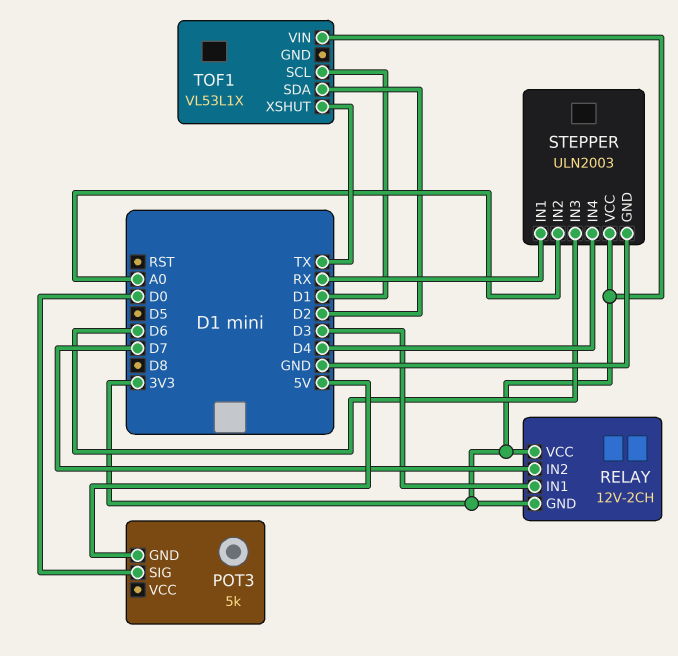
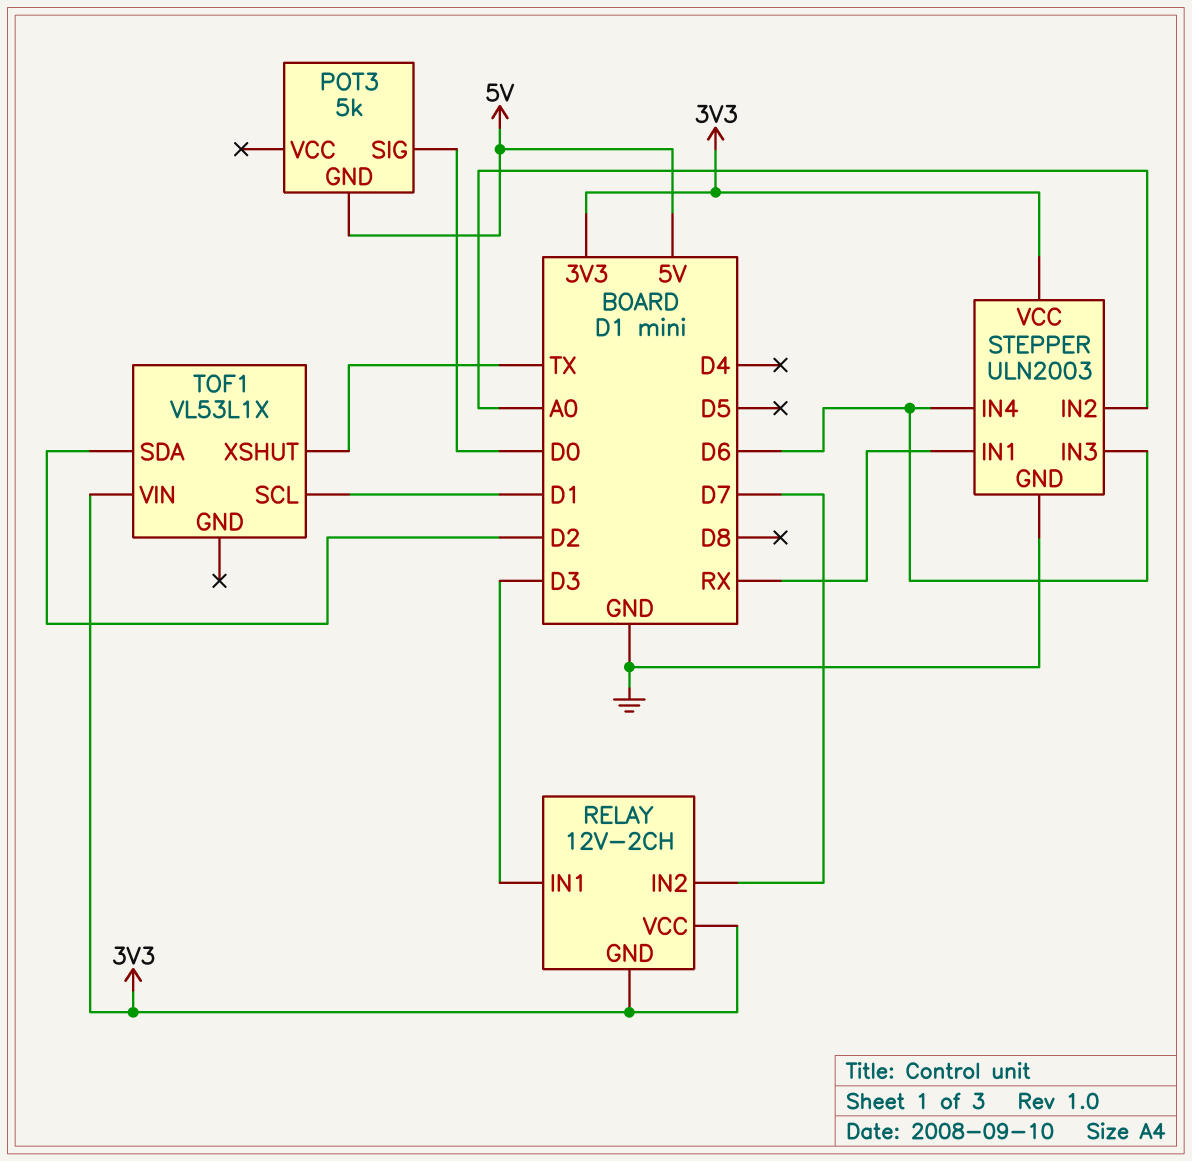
STEPPER pin IN4: D4 -> D6

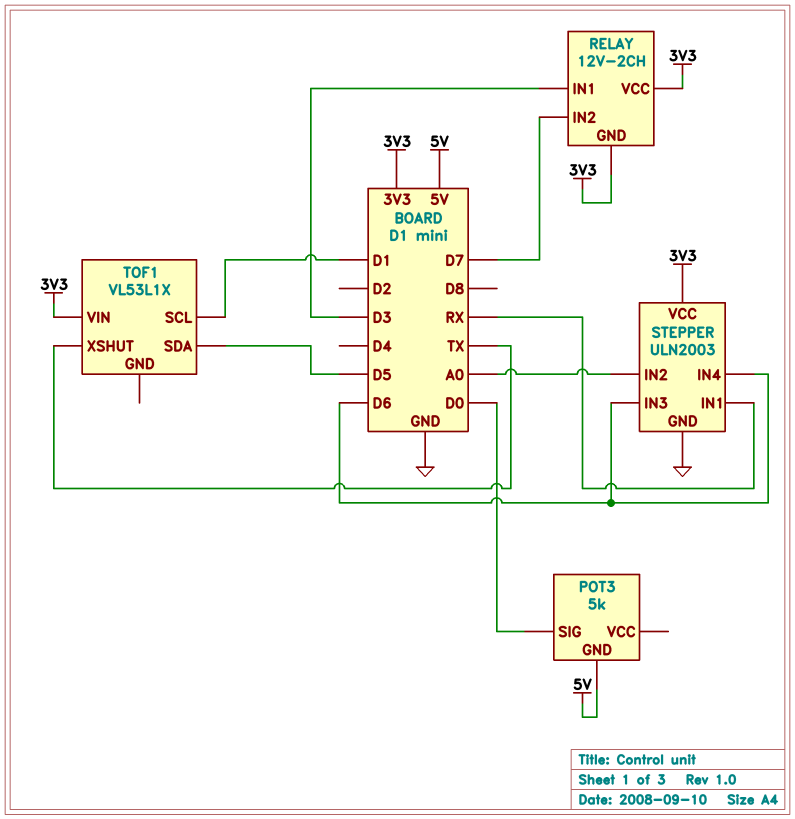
TOF1 pin SDA: D2 -> D5

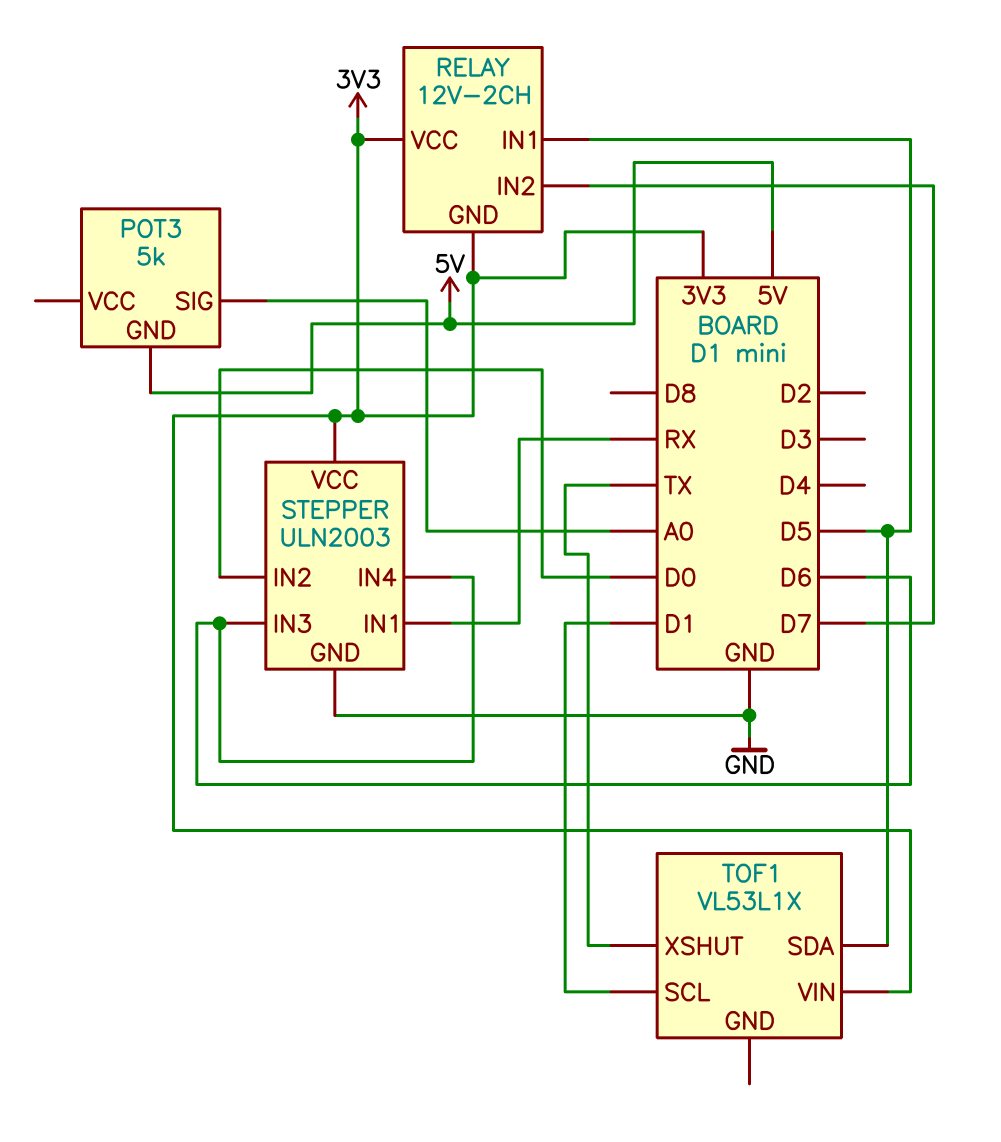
POT3 pin SIG: D0 -> A0
RELAY pin IN1: D3 -> D5
STEPPER pin IN2: A0 -> D0

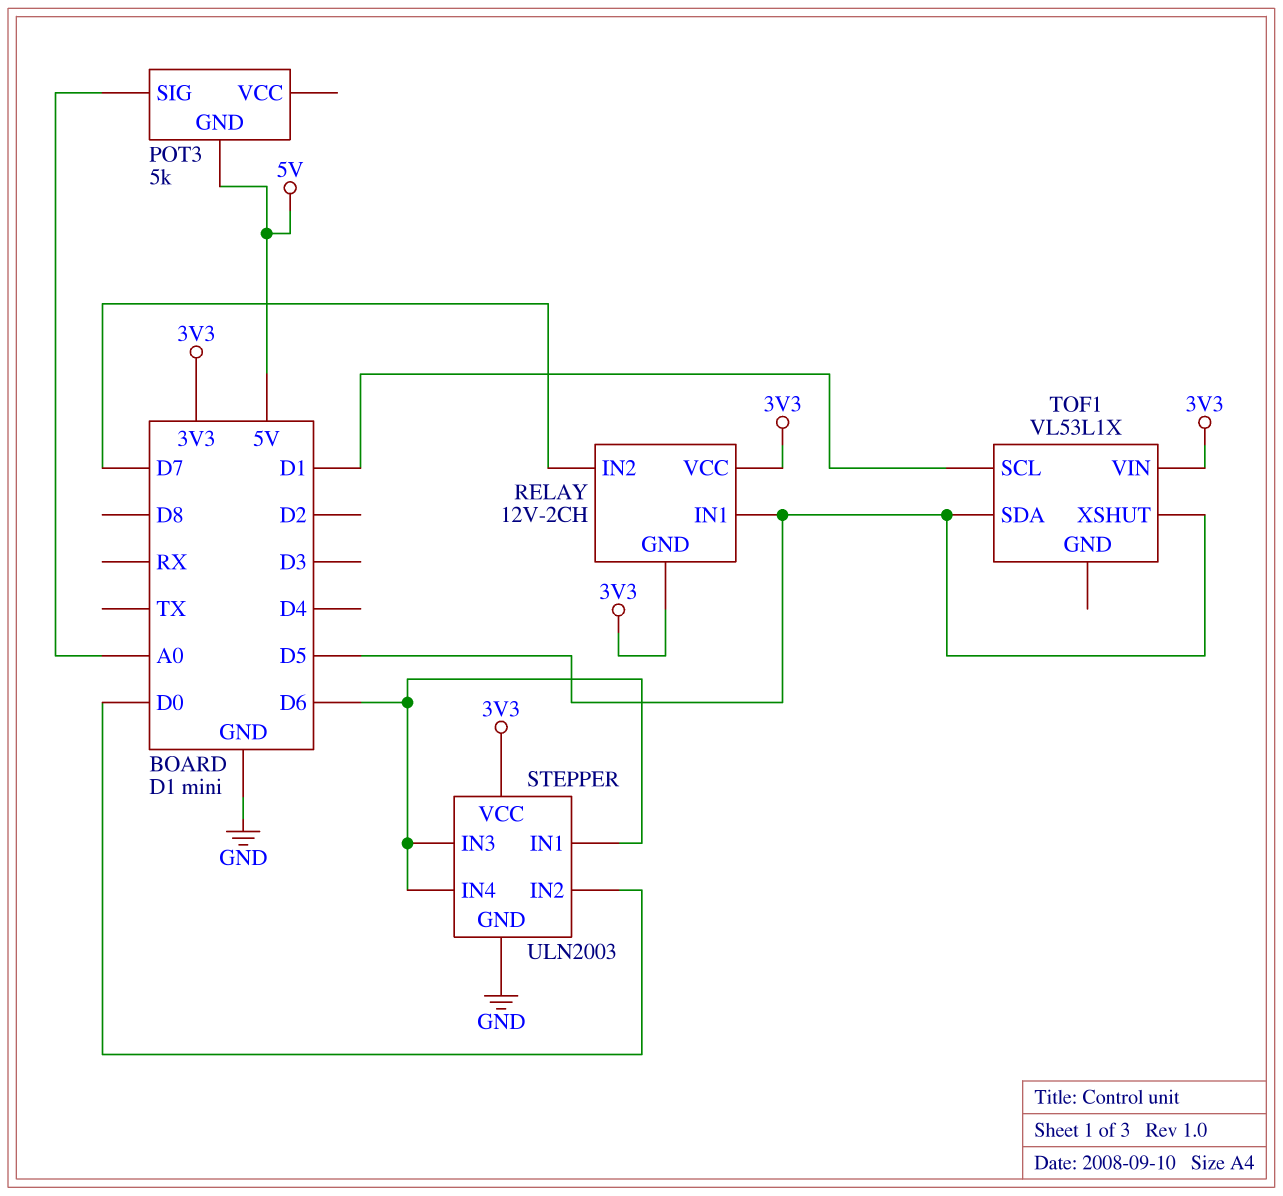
STEPPER pin IN1: RX -> D6
TOF1 pin XSHUT: TX -> D5

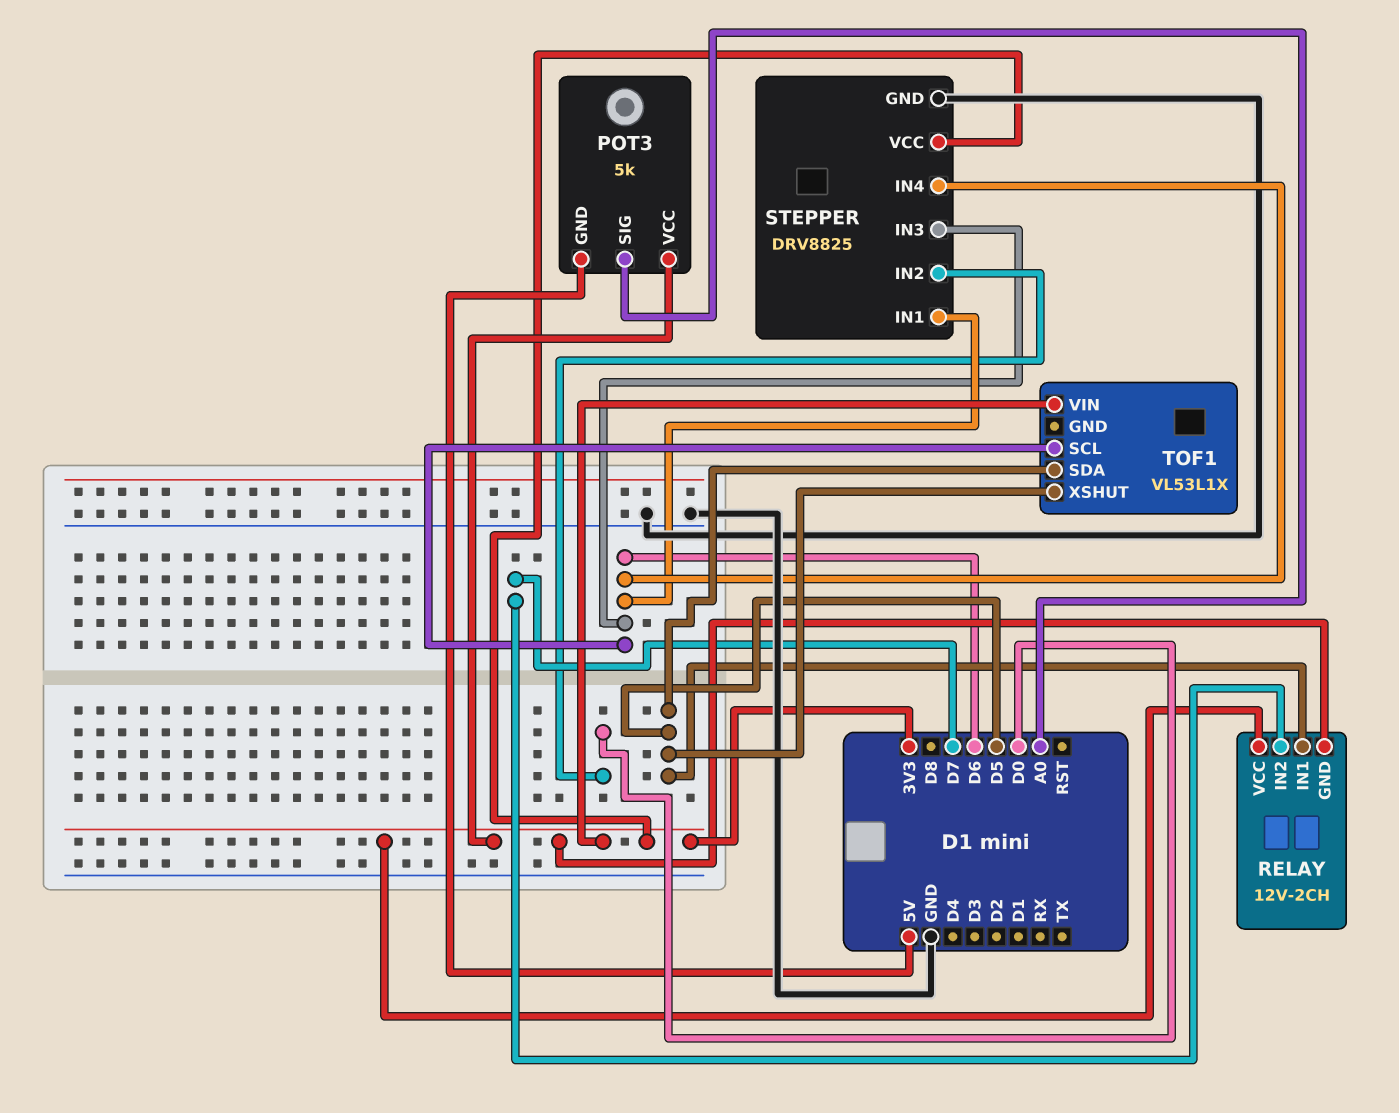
POT3 pin VCC: none -> 3V3
STEPPER: ULN2003 -> DRV8825
TOF1 pin SCL: D1 -> D6

